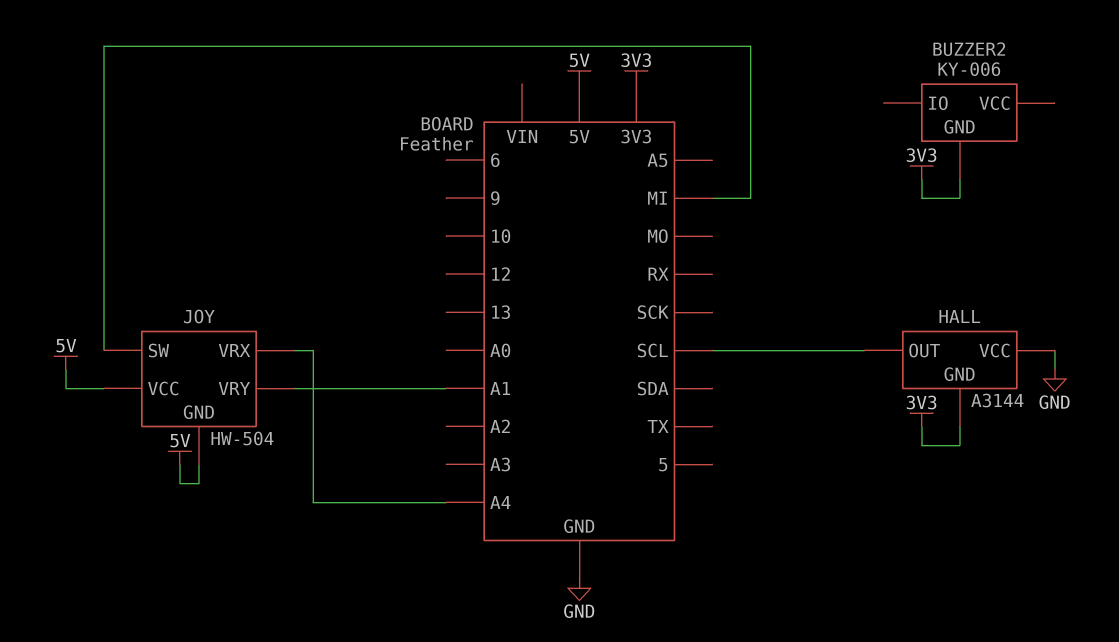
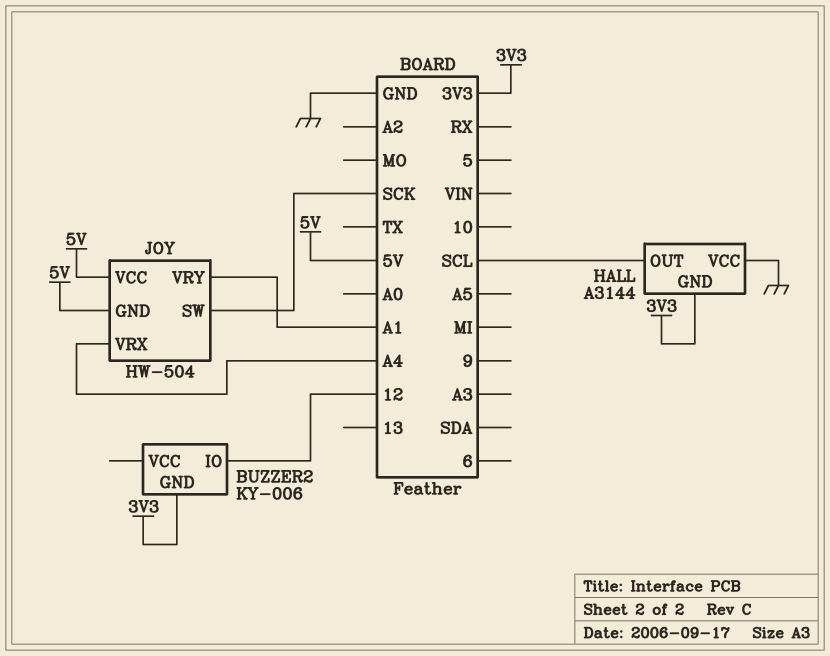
BUZZER2 pin IO: none -> 12
JOY pin SW: MI -> SCK

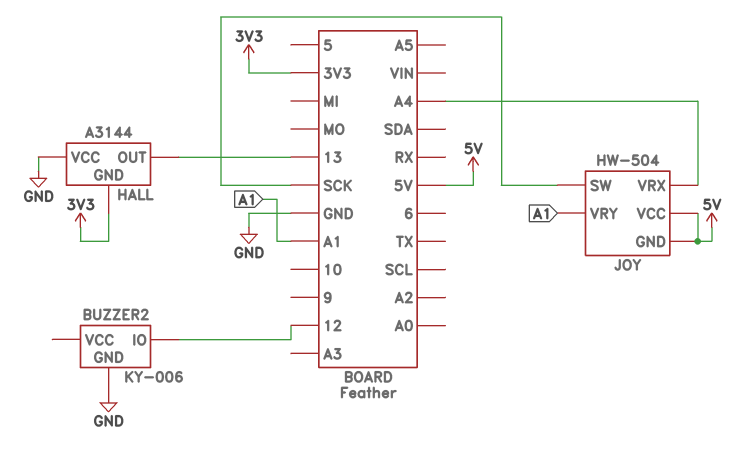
BUZZER2 pin GND: 3V3 -> GND
HALL pin OUT: SCL -> 13

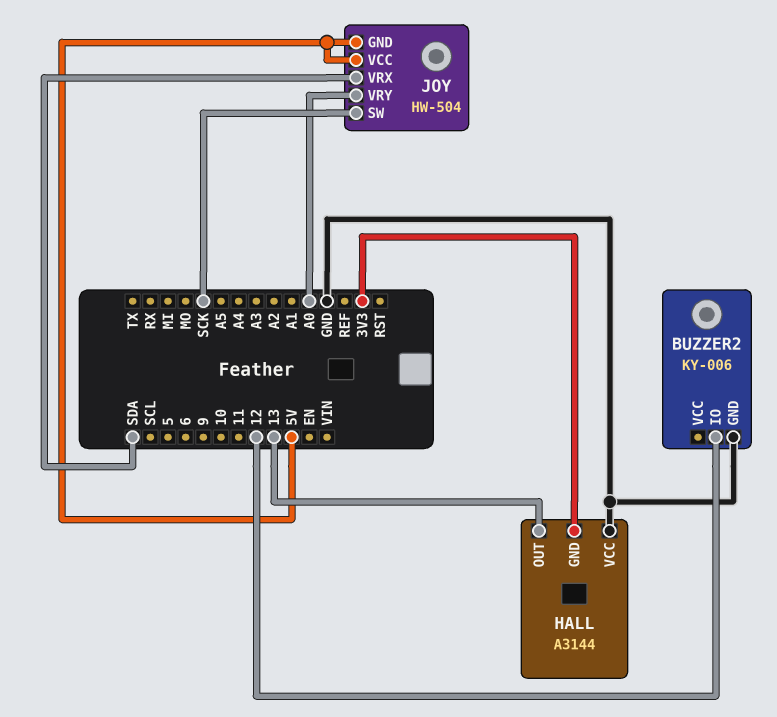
JOY pin VRX: A4 -> SDA
JOY pin VRY: A1 -> A0

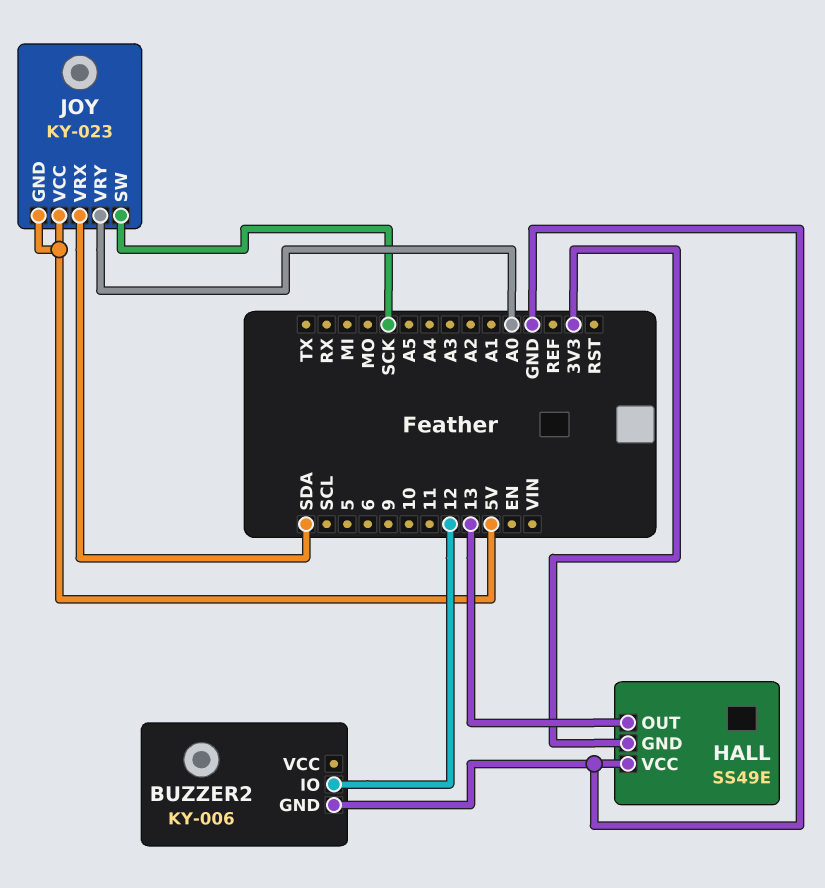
HALL: A3144 -> SS49E
JOY: HW-504 -> KY-023

